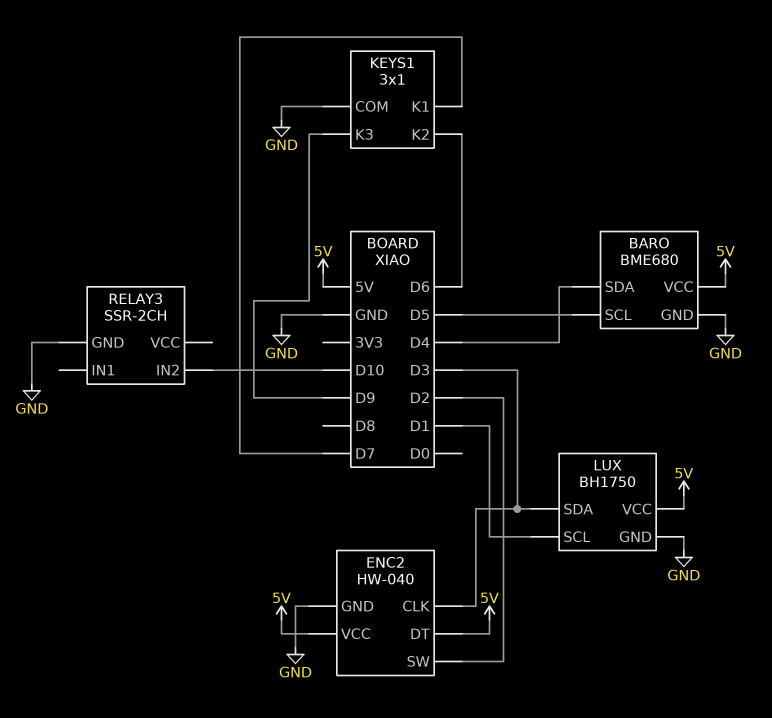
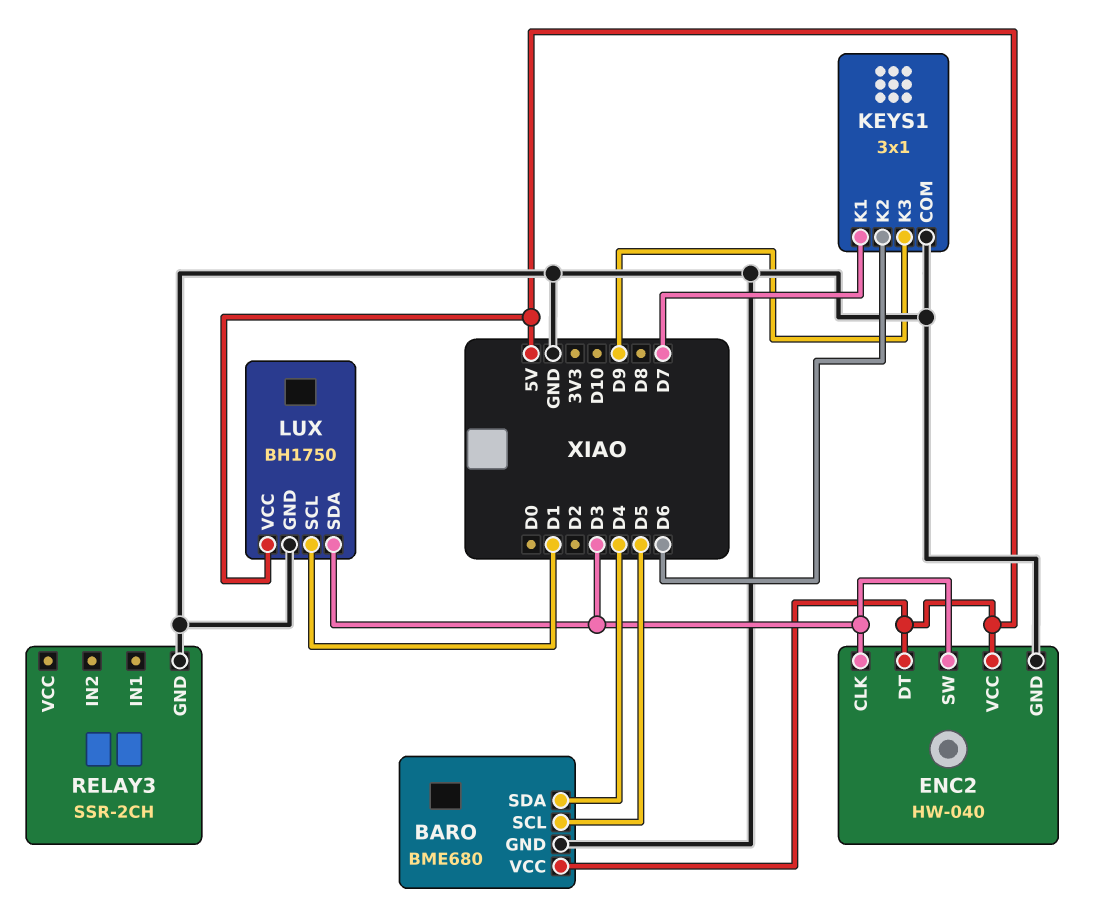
ENC2 pin SW: D2 -> D3
RELAY3 pin IN2: D10 -> none

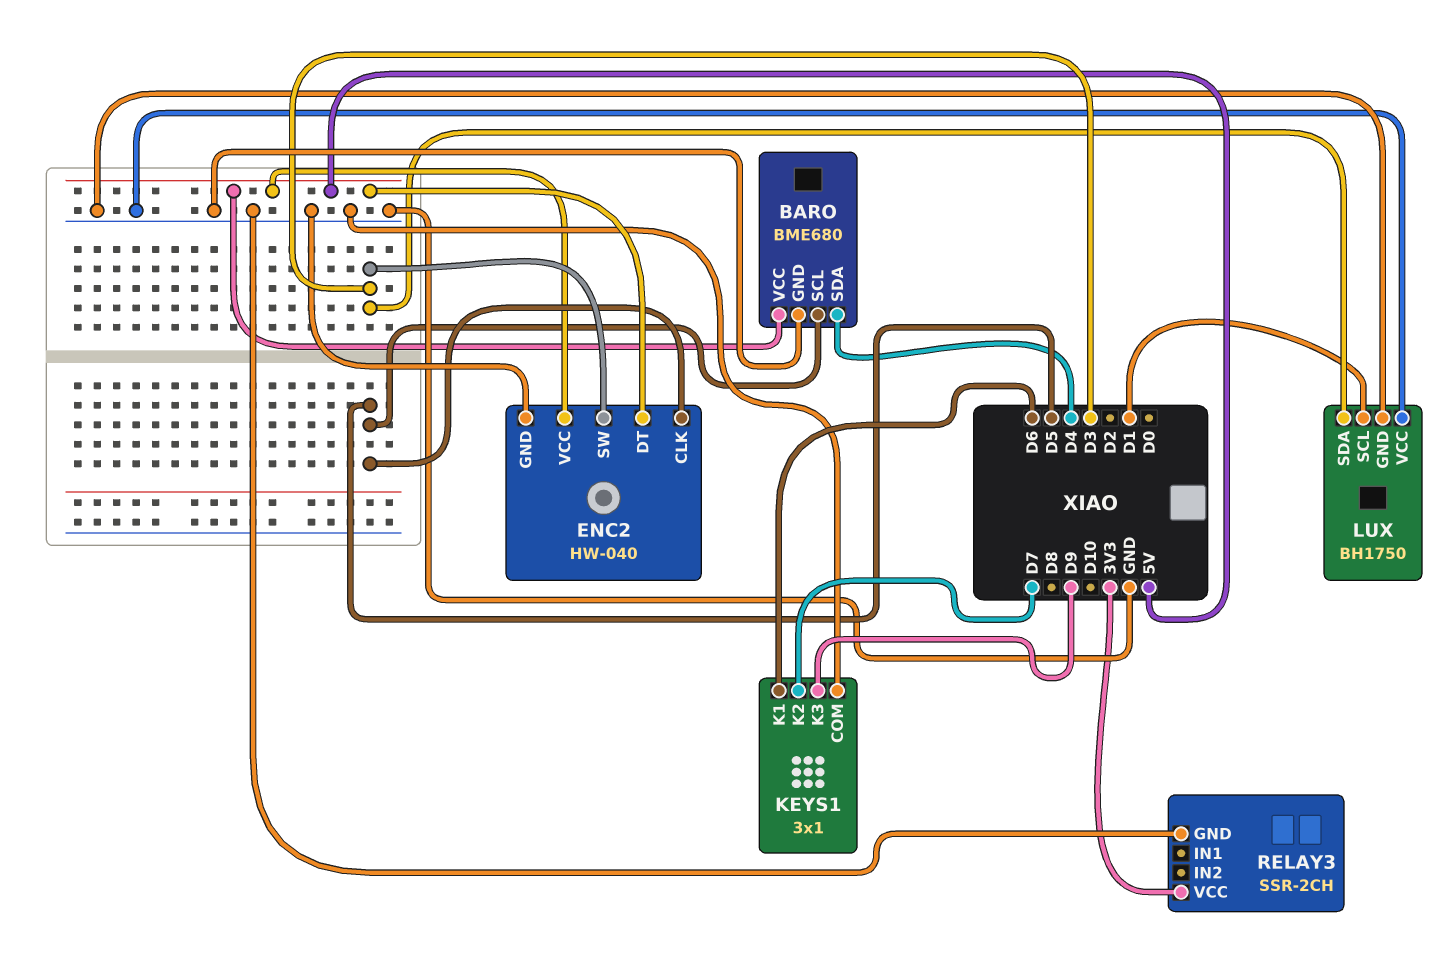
ENC2 pin CLK: D3 -> D5
KEYS1 pin K1: D7 -> D6
KEYS1 pin K2: D6 -> D7
LUX pin VCC: 5V -> GND
RELAY3 pin VCC: none -> 3V3

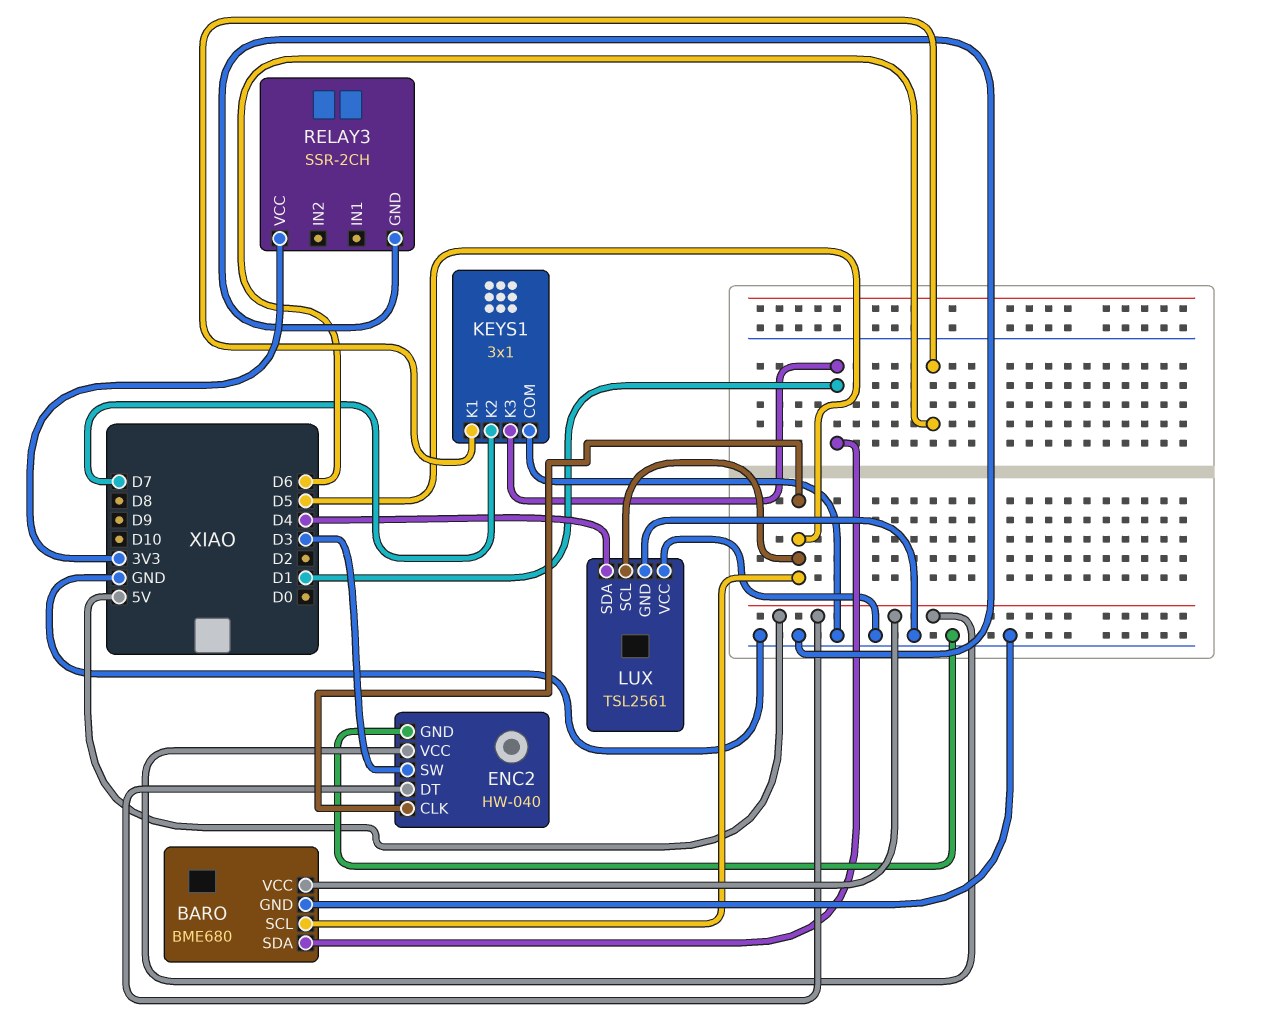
BARO pin SDA: D4 -> D1
KEYS1 pin K3: D9 -> D1
LUX: BH1750 -> TSL2561
LUX pin SCL: D1 -> D5
LUX pin SDA: D3 -> D4

